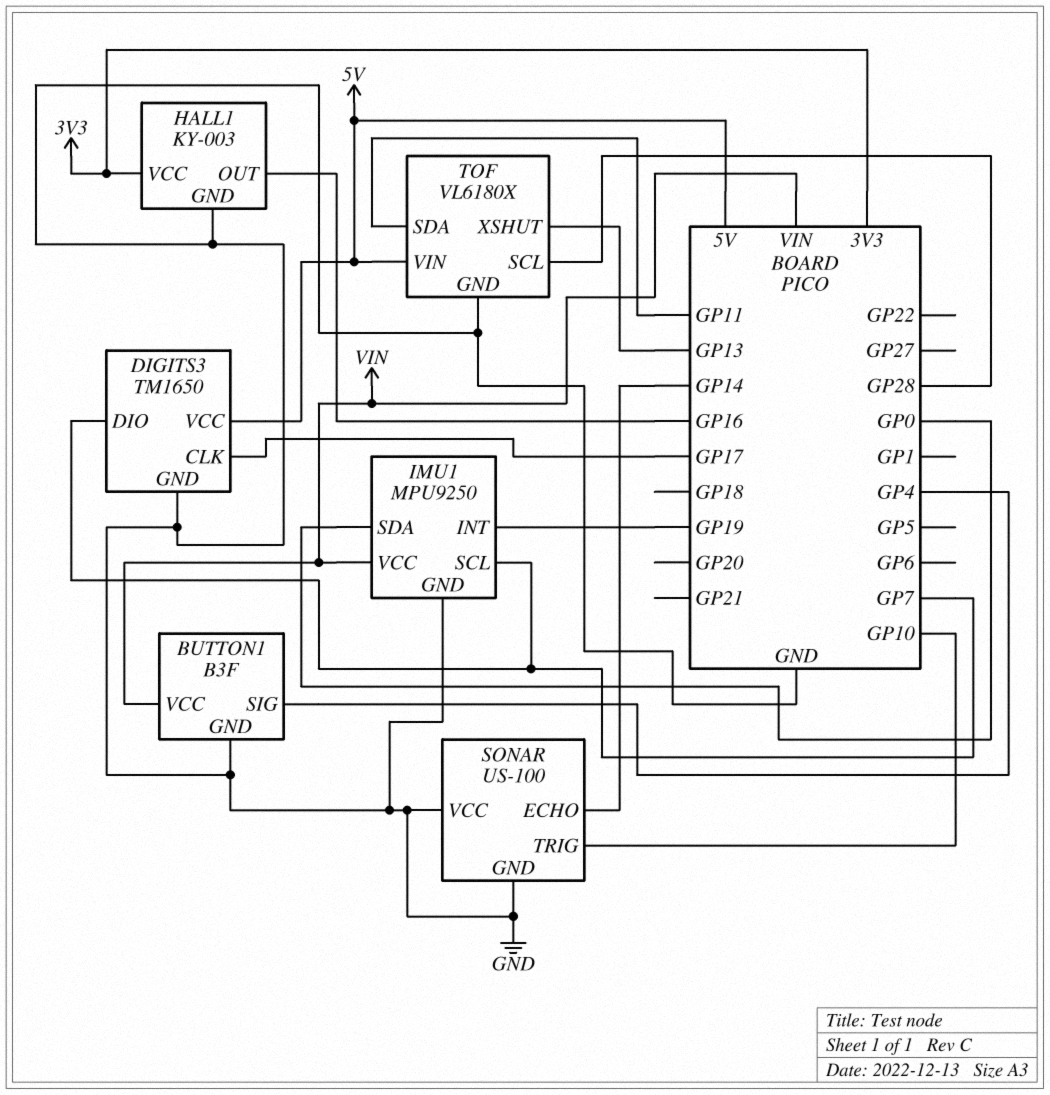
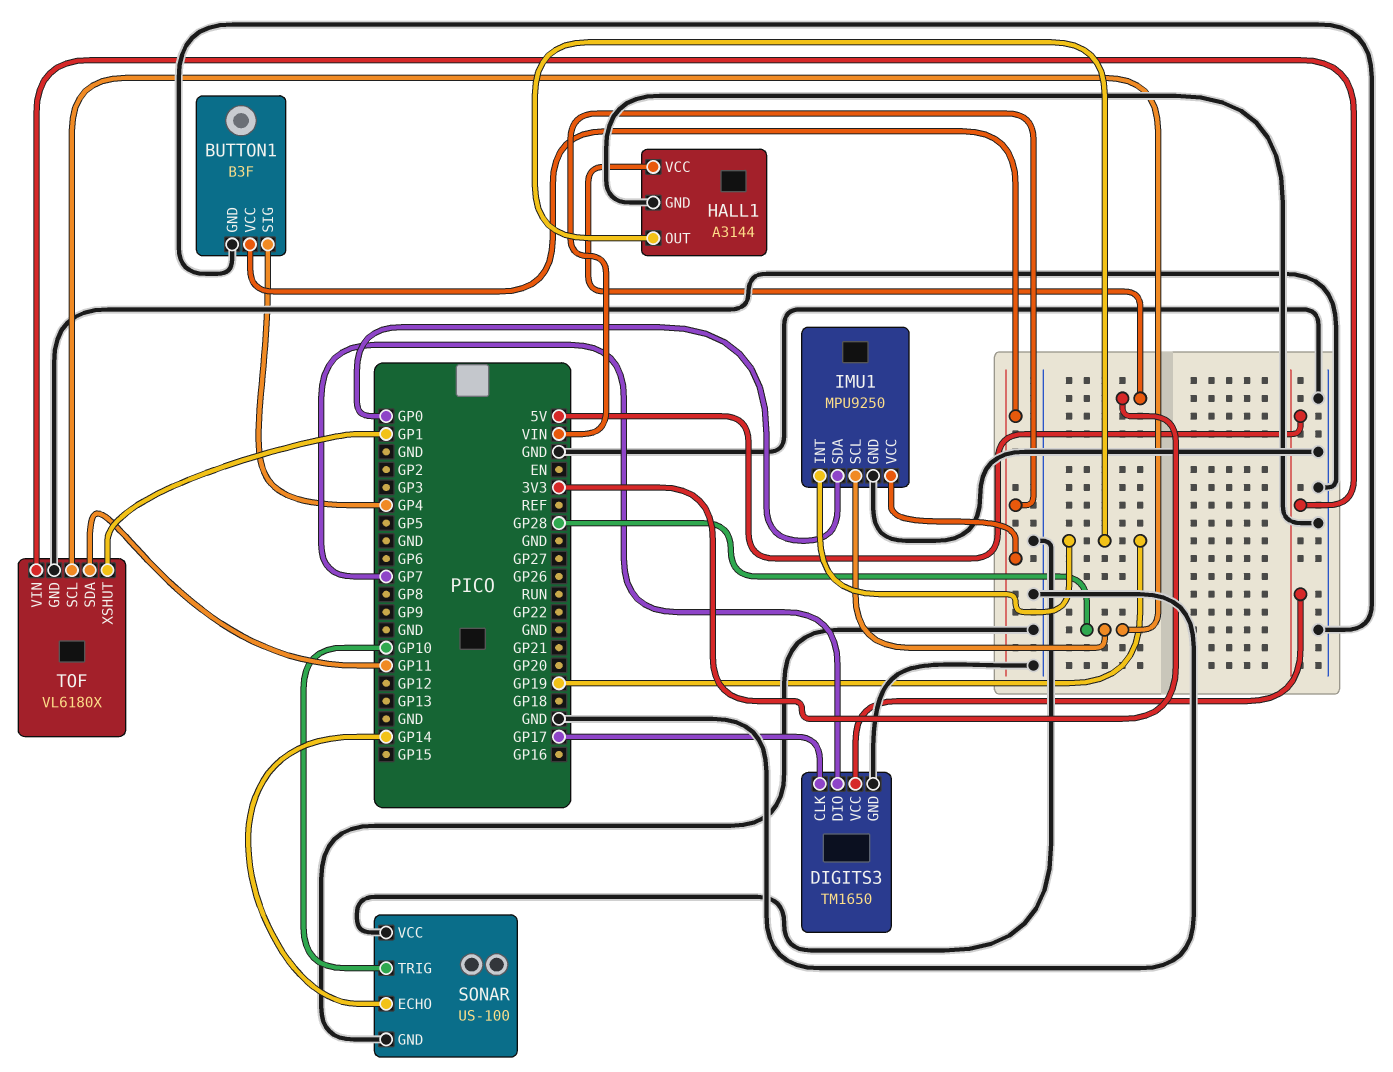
HALL1: KY-003 -> A3144
HALL1 pin OUT: GP16 -> GP19
IMU1 pin SCL: GP7 -> GP28
TOF pin XSHUT: GP13 -> GP1

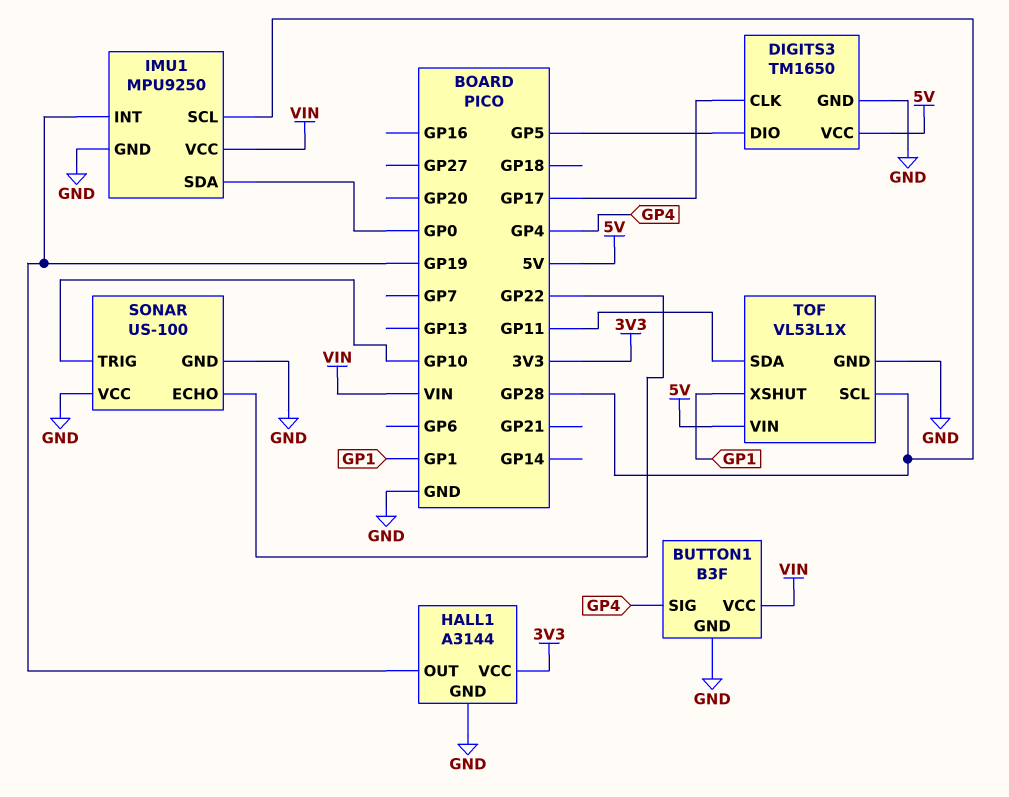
DIGITS3 pin DIO: GP7 -> GP5
SONAR pin ECHO: GP14 -> GP22
TOF: VL6180X -> VL53L1X

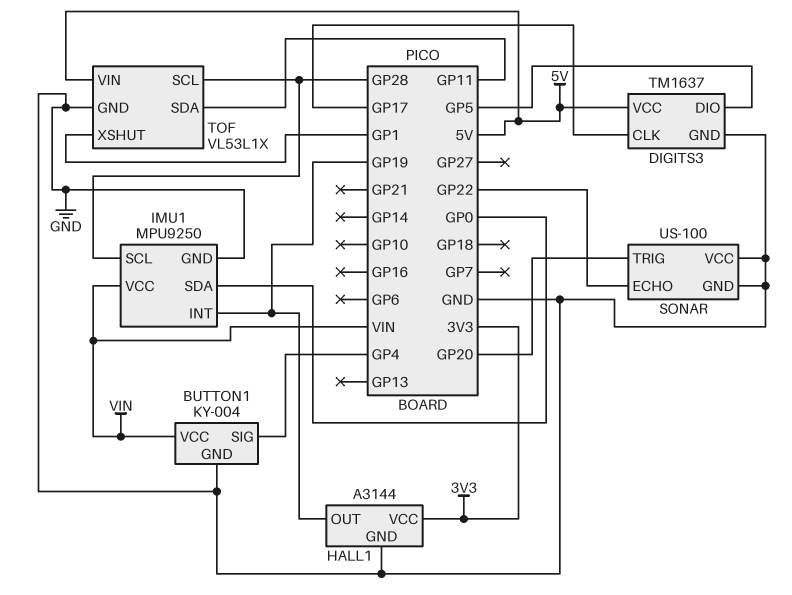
BUTTON1: B3F -> KY-004
DIGITS3: TM1650 -> TM1637
SONAR pin TRIG: GP10 -> GP20

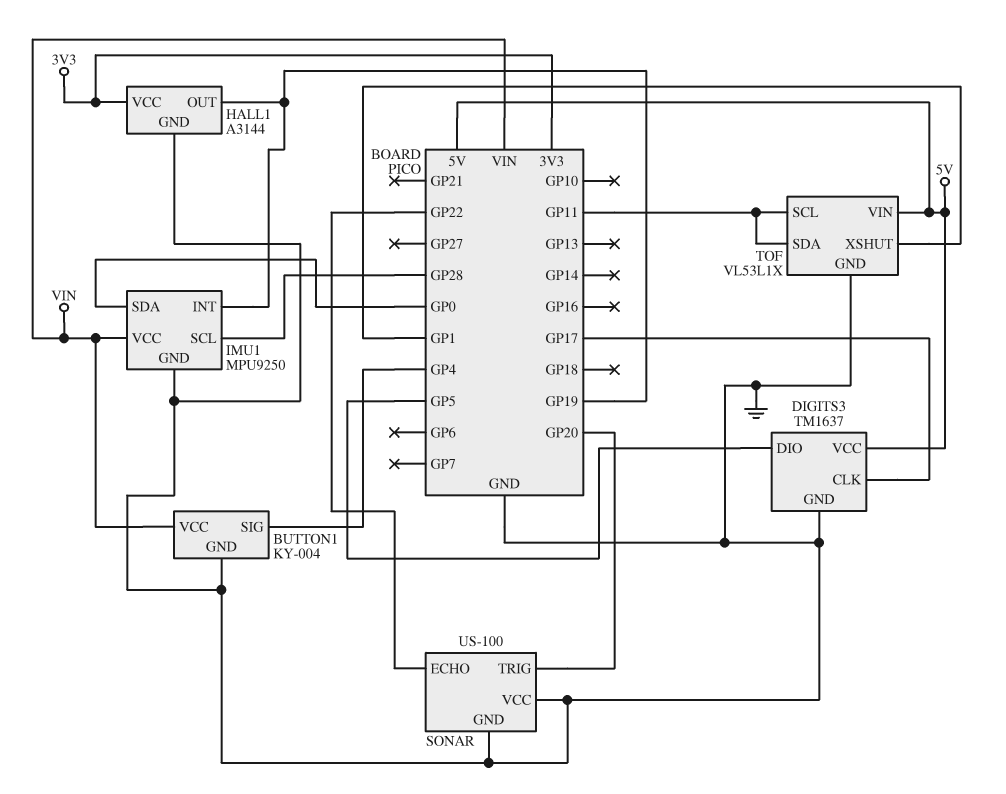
TOF pin SCL: GP28 -> GP11

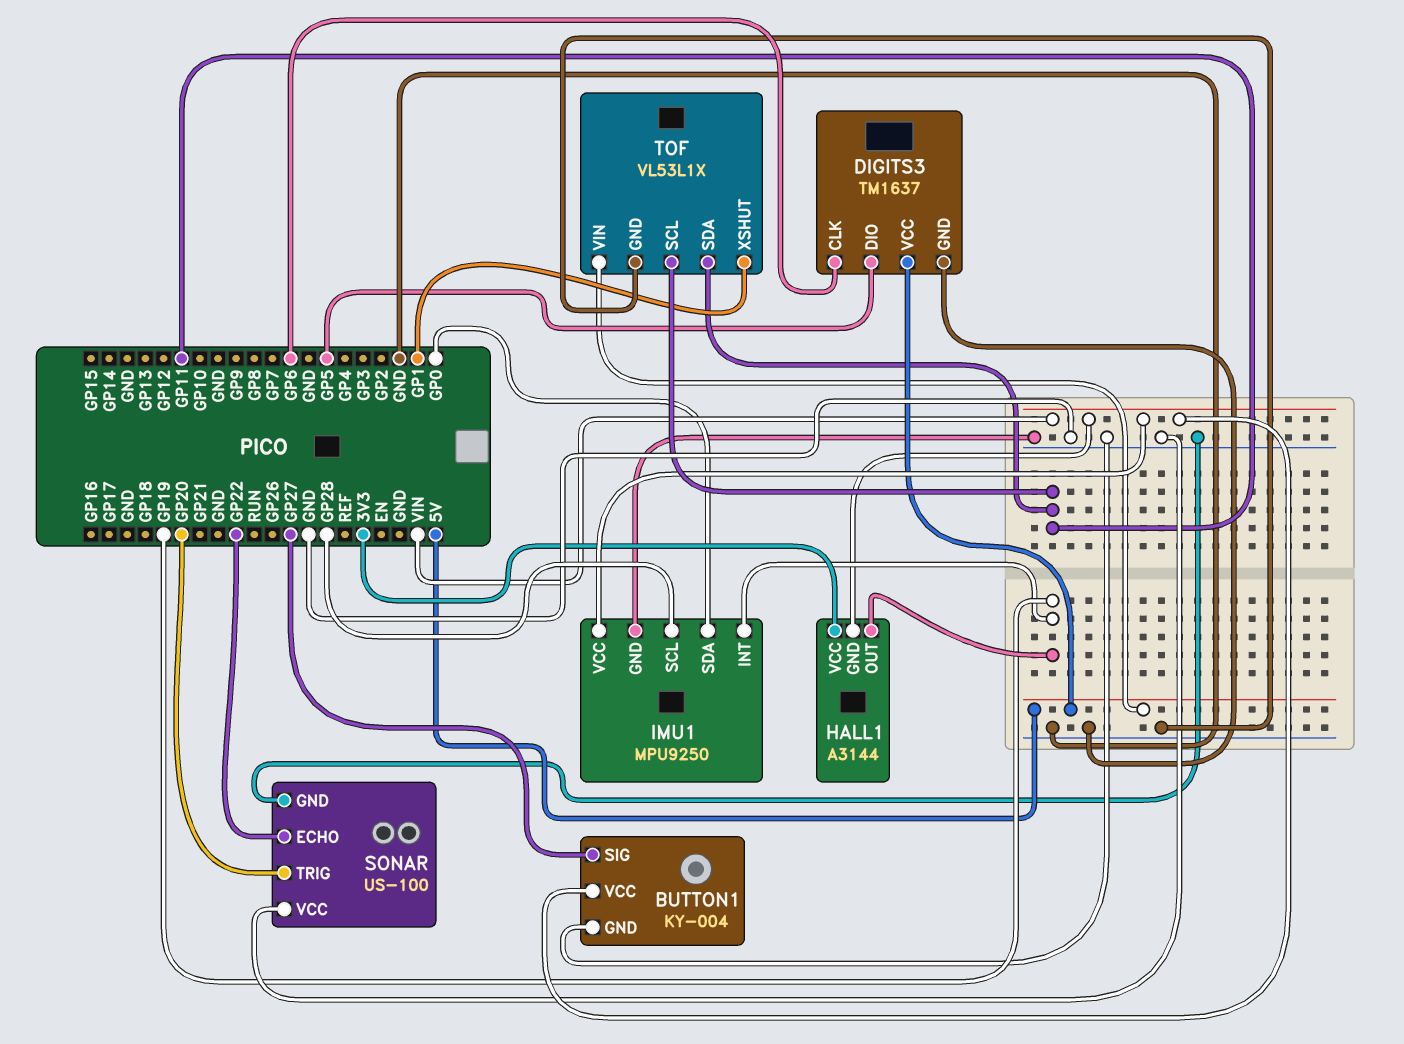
BUTTON1 pin SIG: GP4 -> GP27
DIGITS3 pin CLK: GP17 -> GP6
HALL1 pin GND: GND -> VIN

